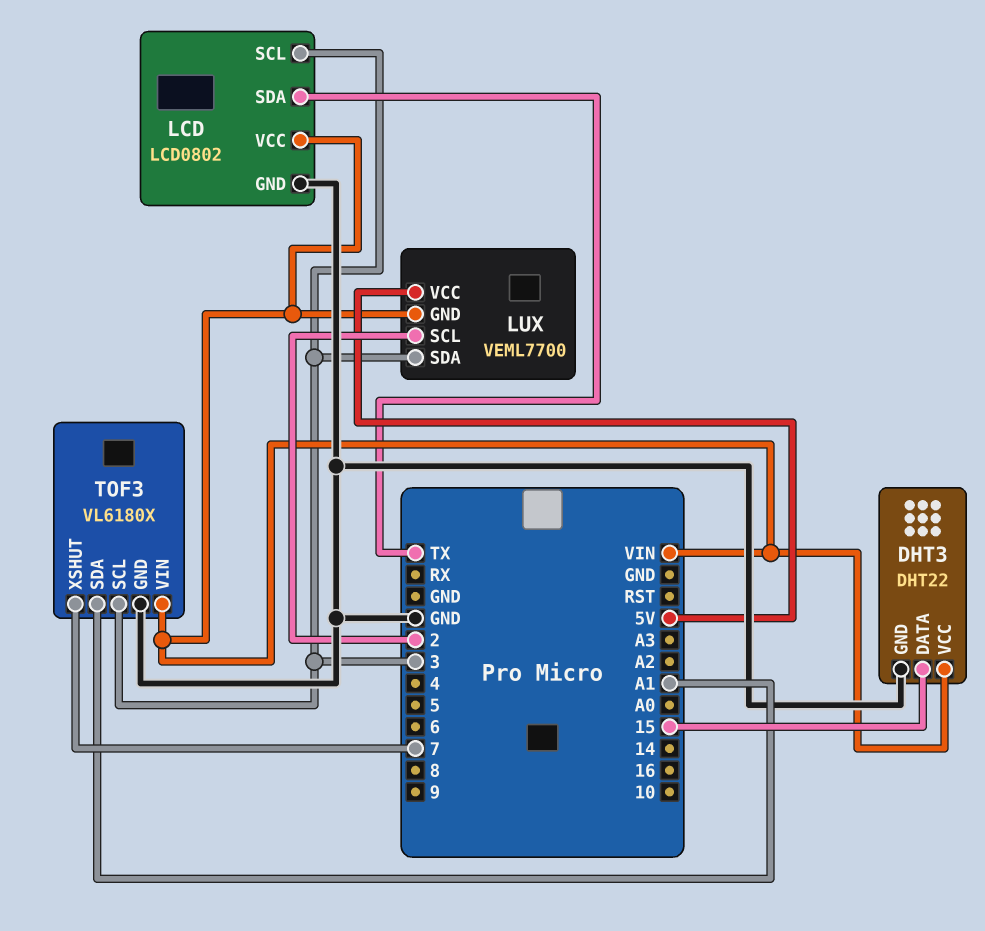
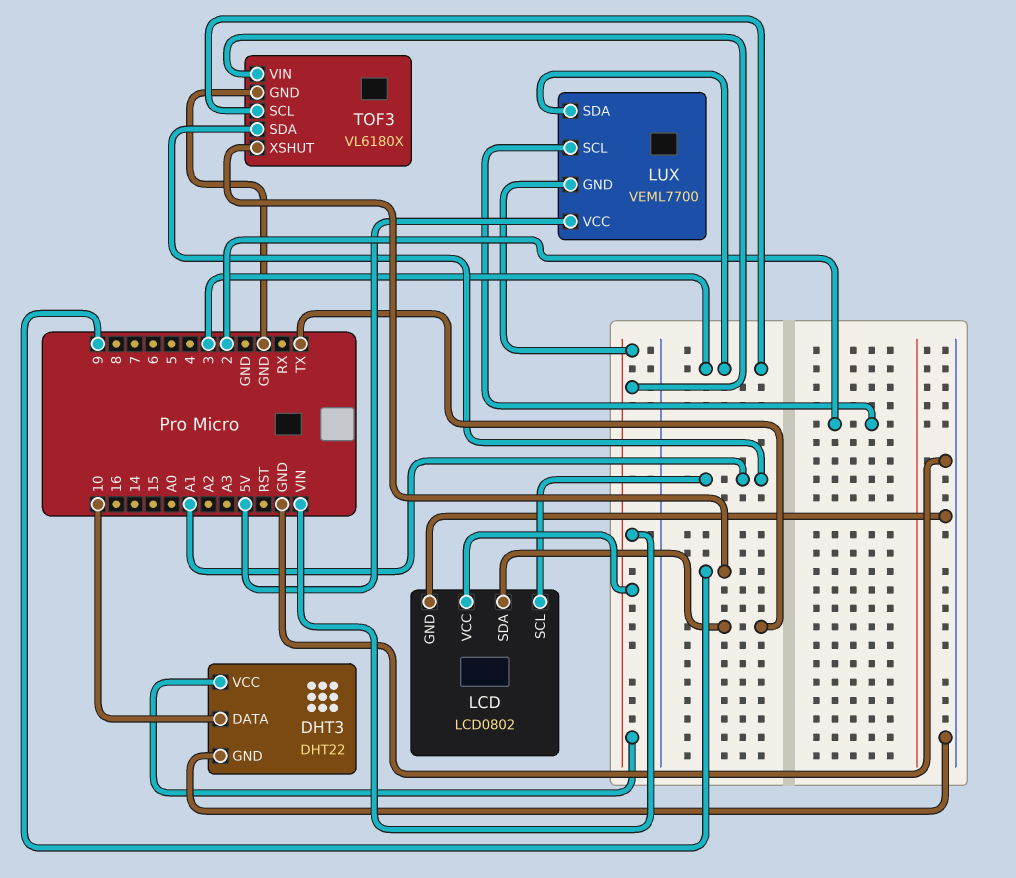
DHT3 pin DATA: 15 -> 10
LCD pin SCL: 3 -> A1
TOF3 pin XSHUT: 7 -> 9

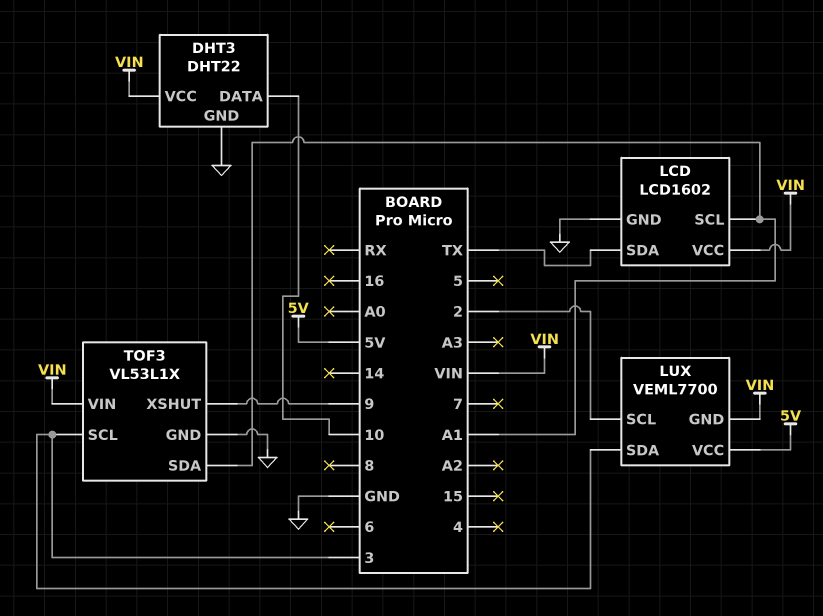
LCD: LCD0802 -> LCD1602
TOF3: VL6180X -> VL53L1X

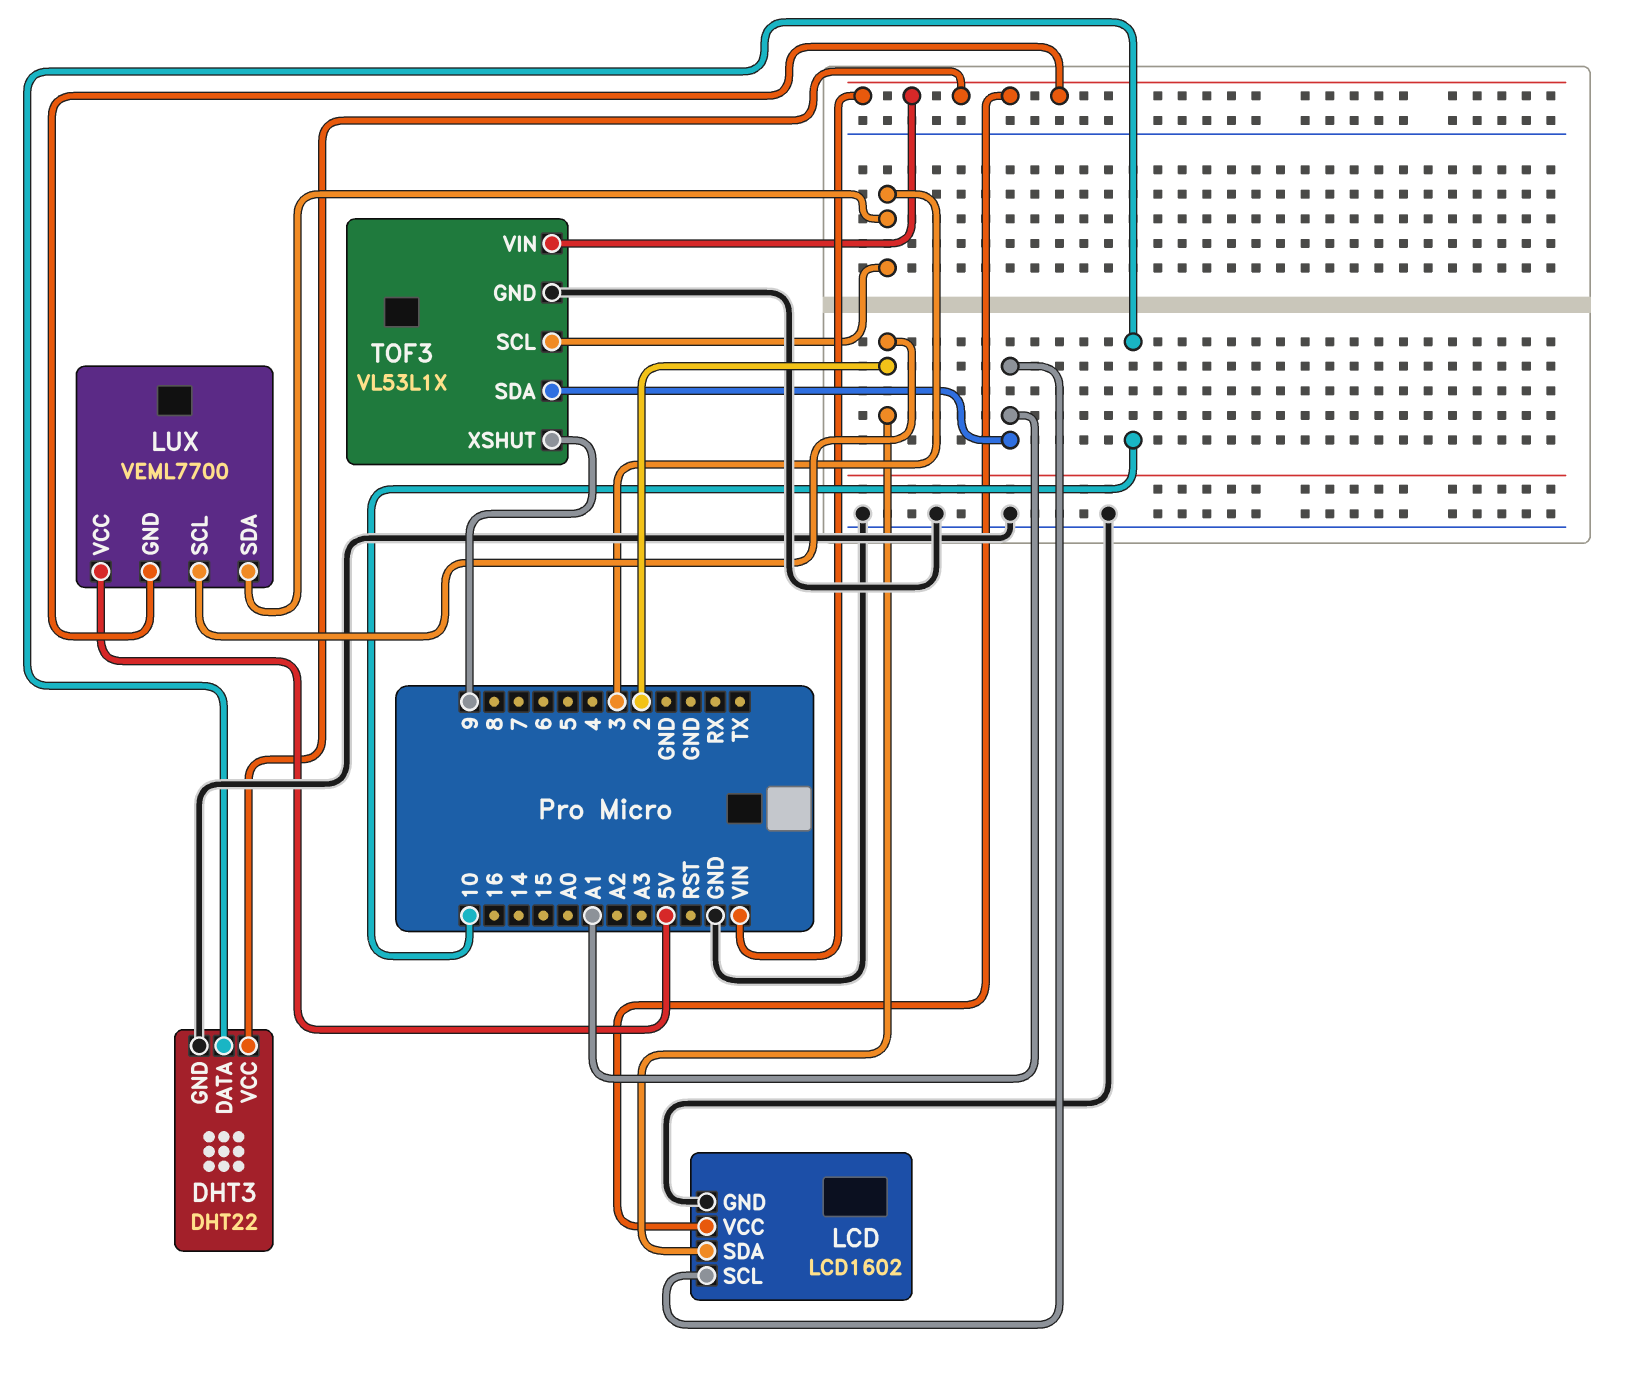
LCD pin SDA: TX -> 2

